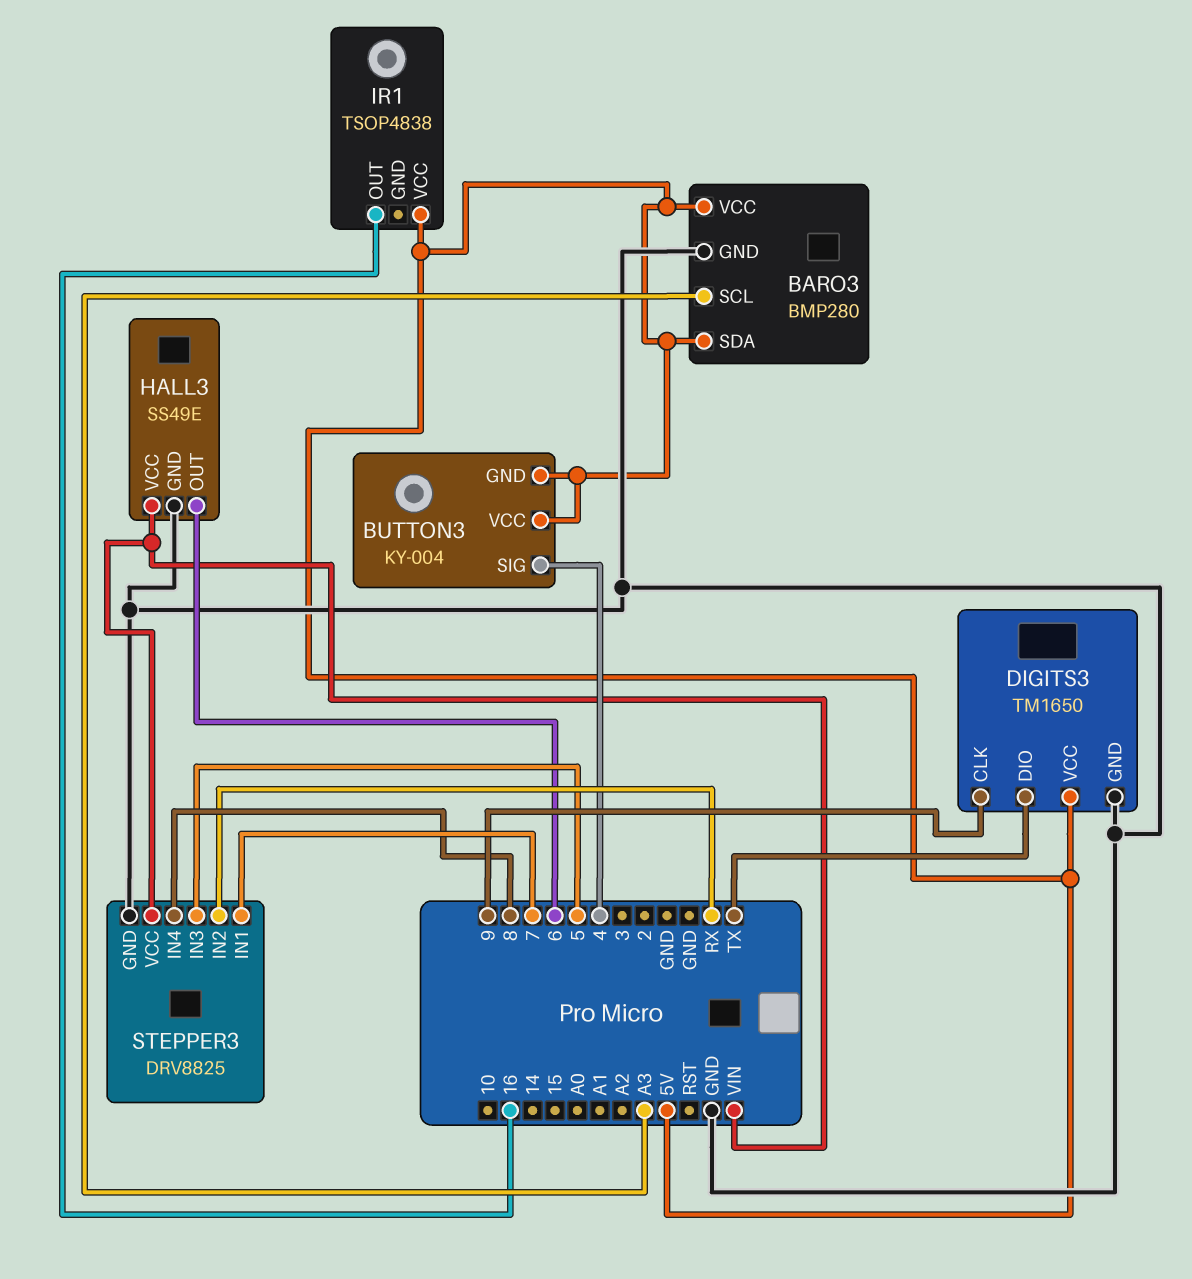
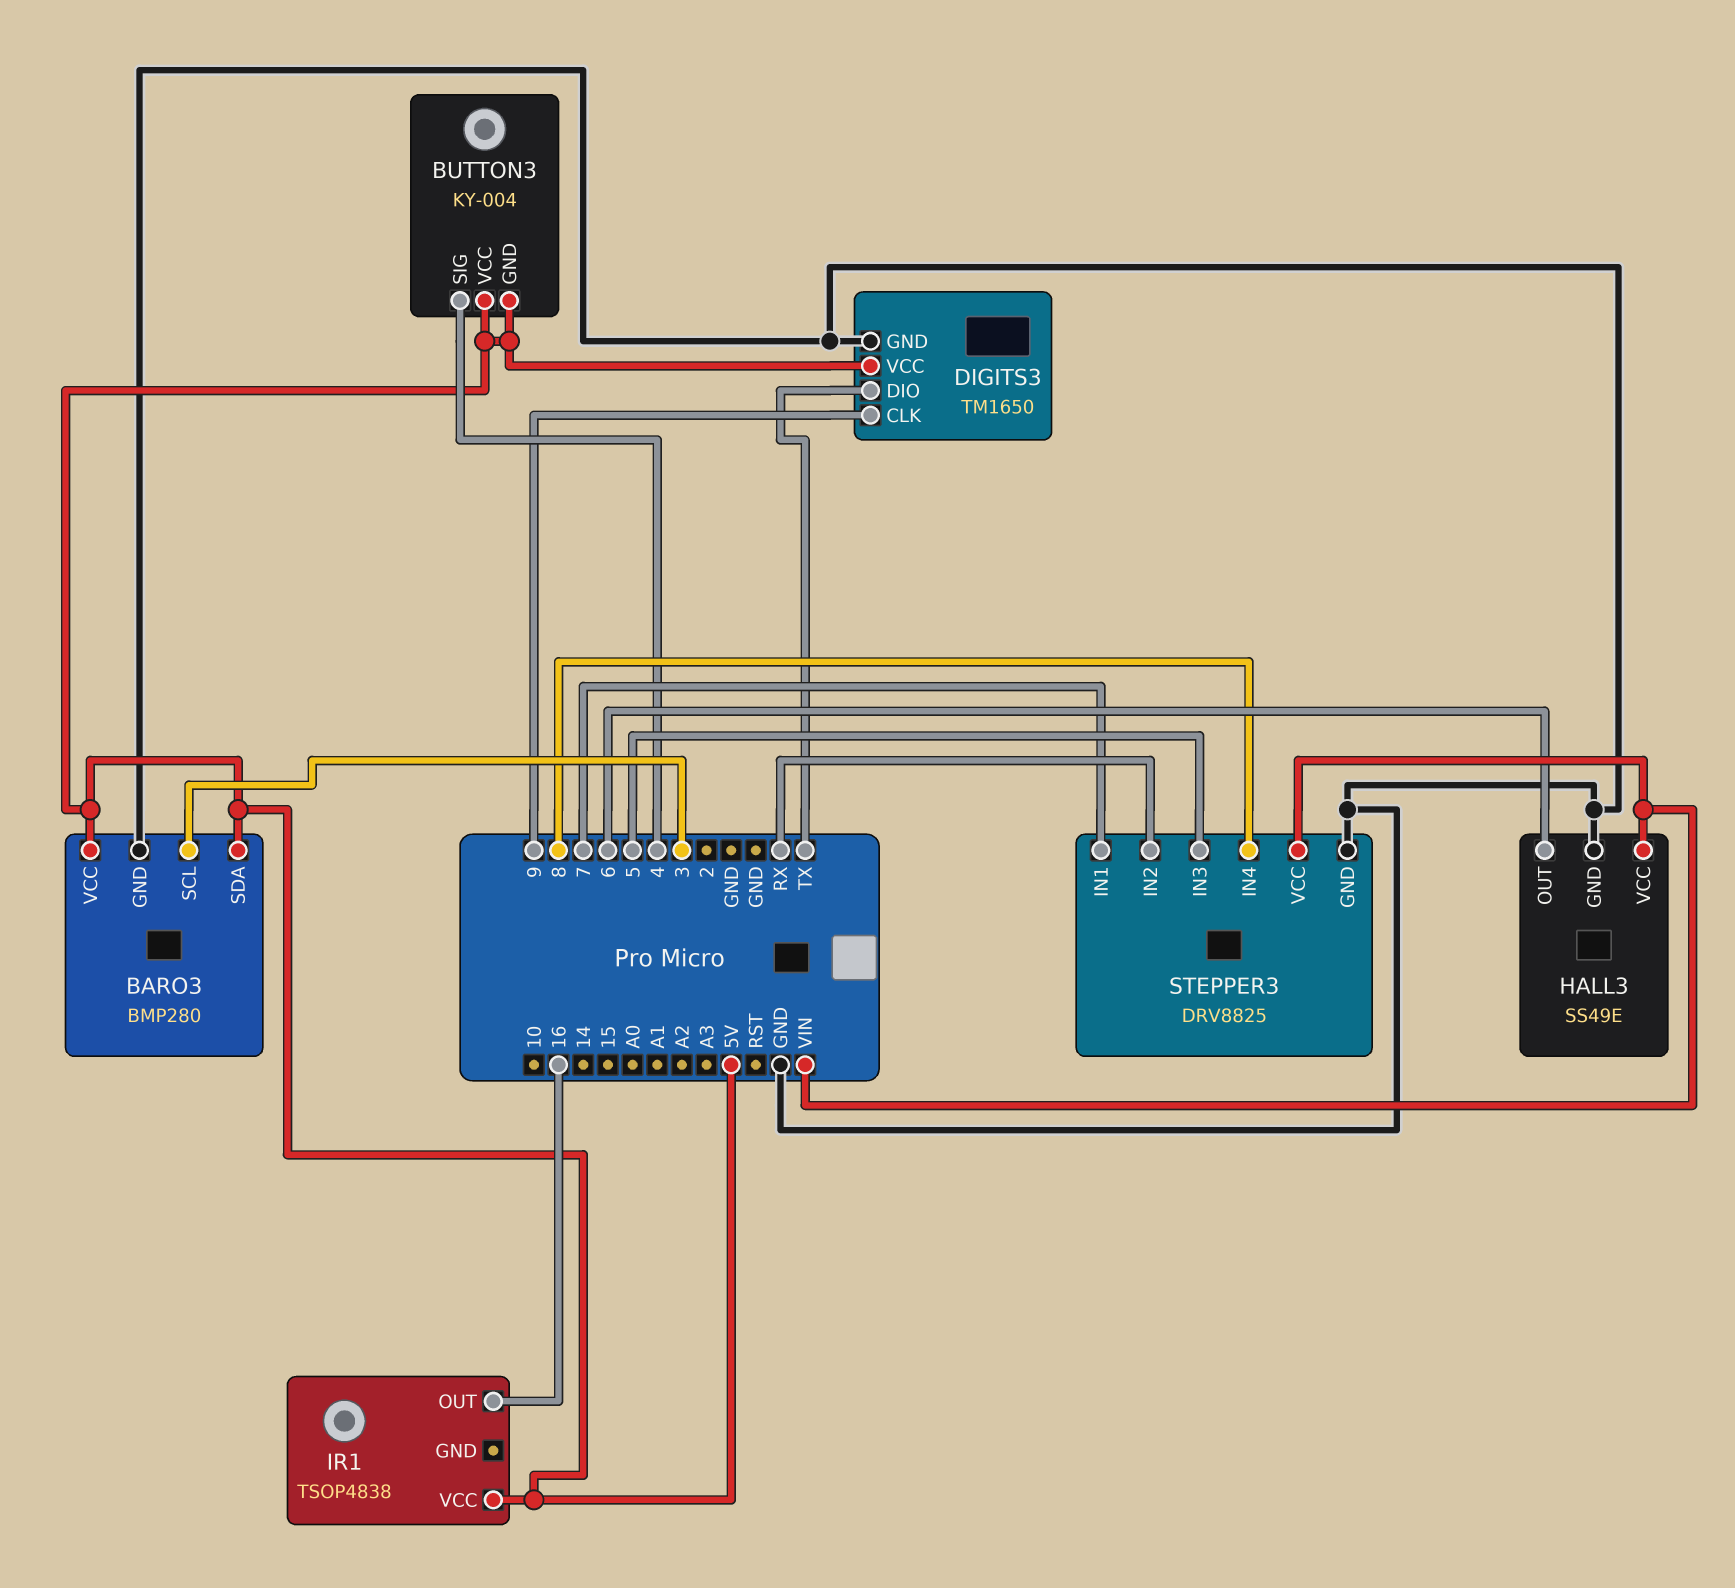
BARO3 pin SCL: A3 -> 3

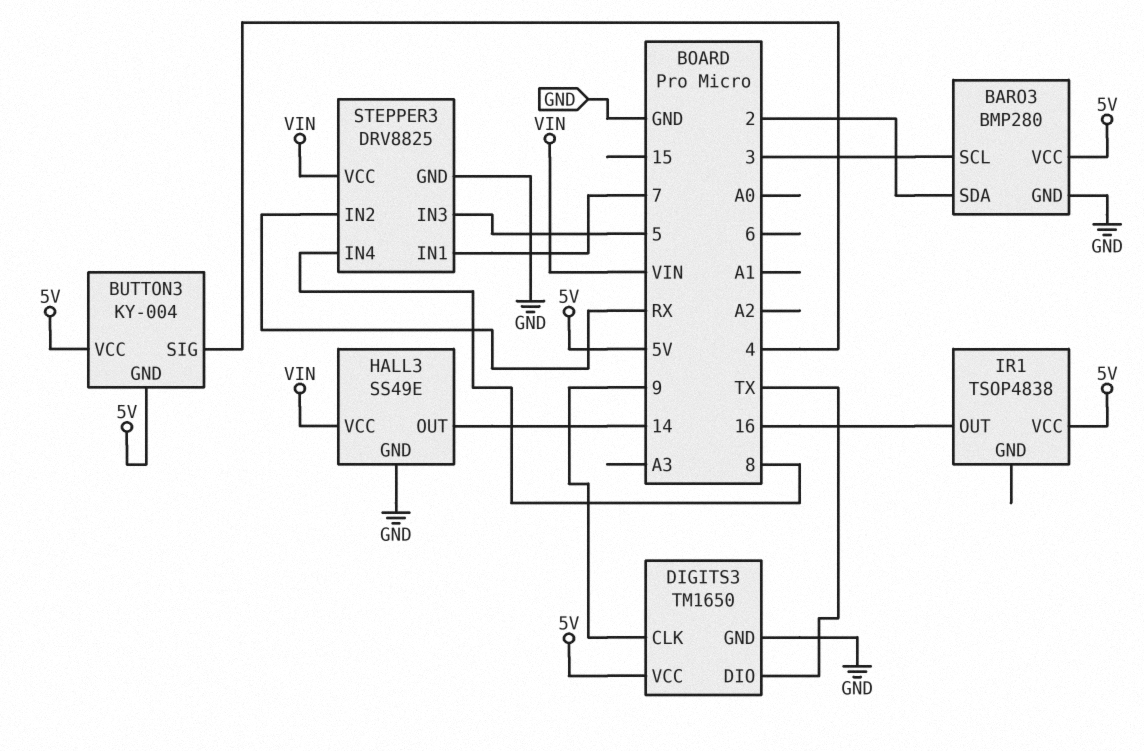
BARO3 pin SDA: 5V -> 2
HALL3 pin OUT: 6 -> 14

